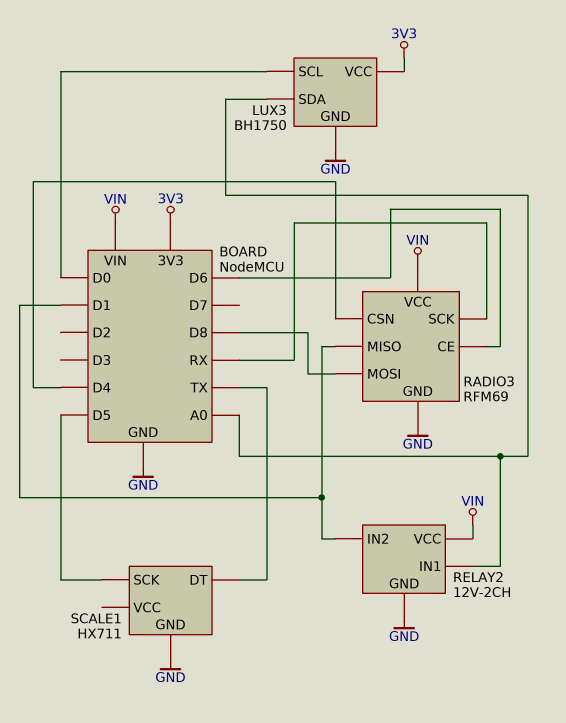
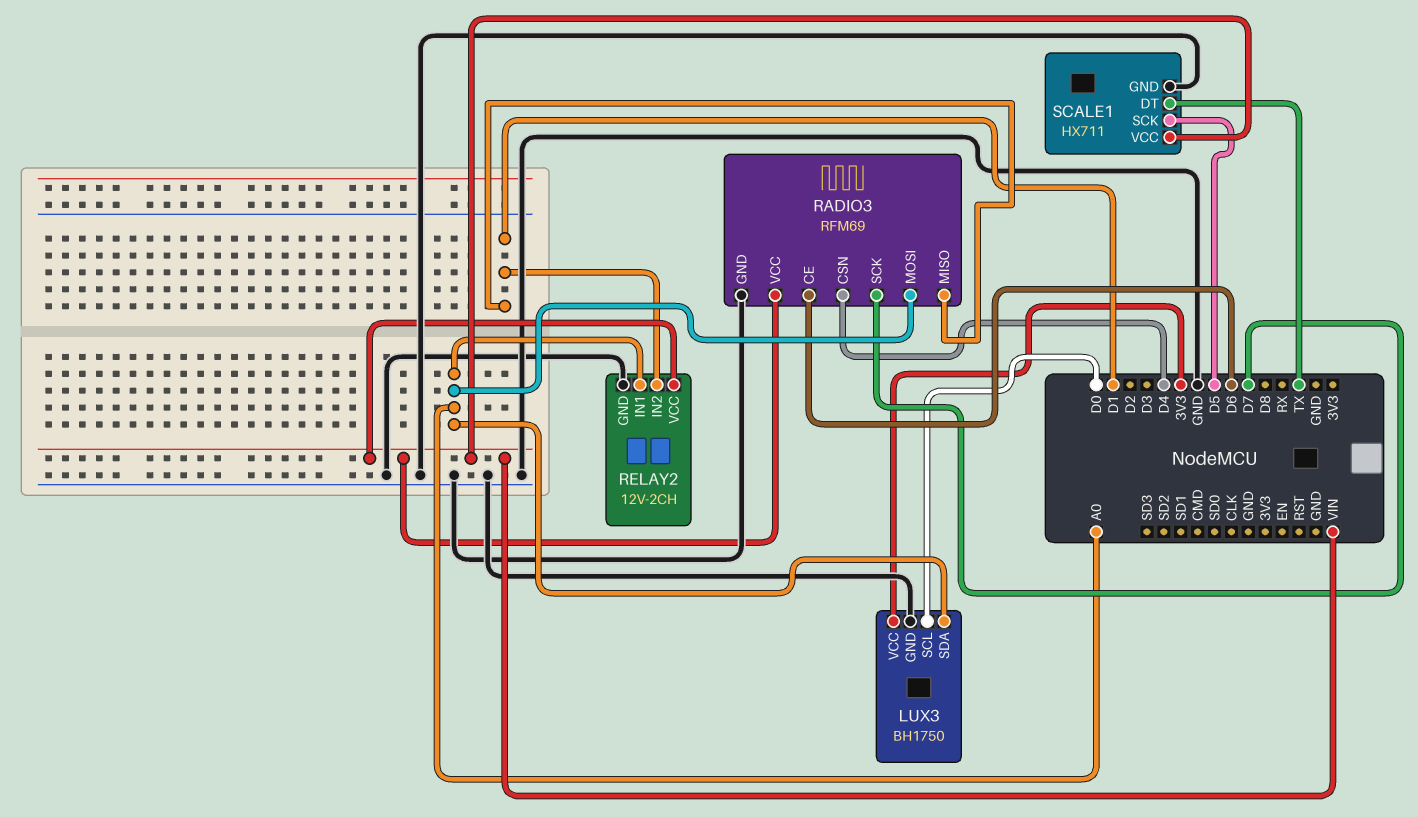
RADIO3 pin MOSI: D8 -> A0
RADIO3 pin SCK: RX -> D7
SCALE1 pin VCC: none -> VIN

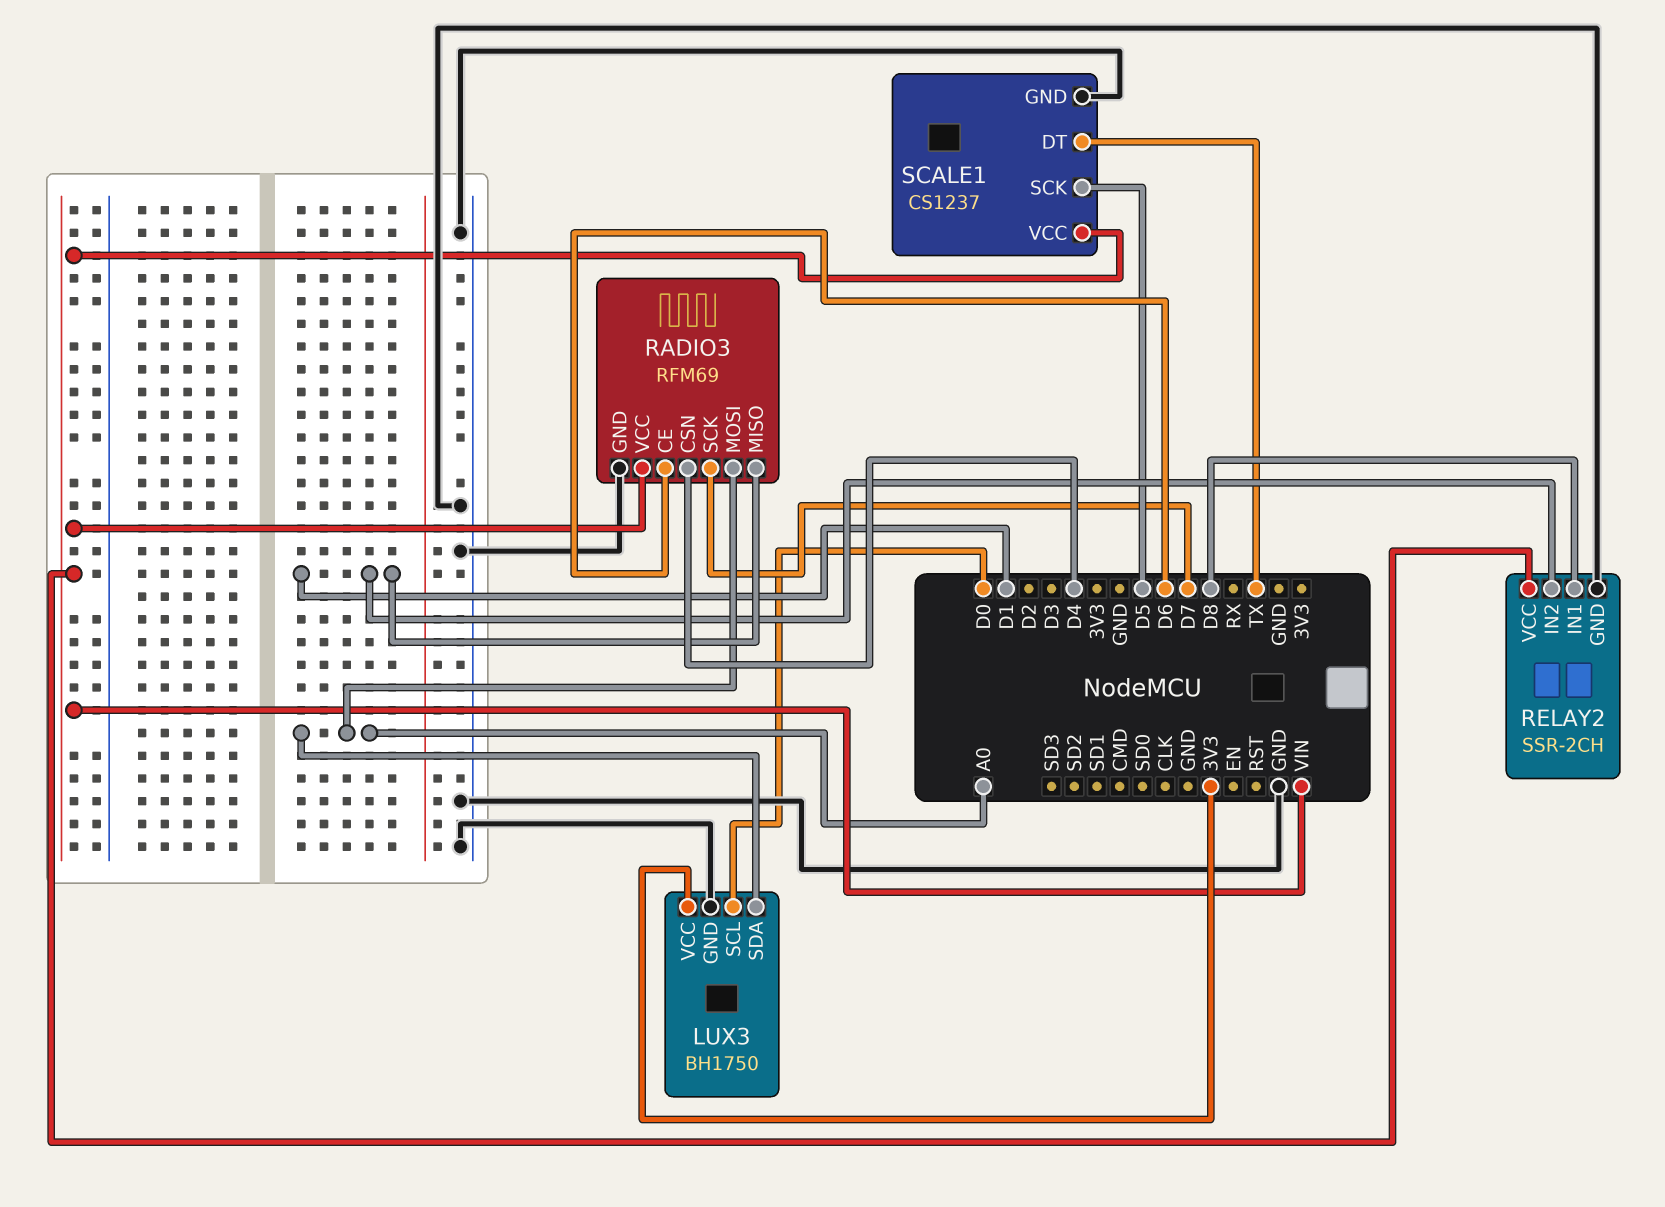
RELAY2: 12V-2CH -> SSR-2CH
RELAY2 pin IN1: A0 -> D8
SCALE1: HX711 -> CS1237

